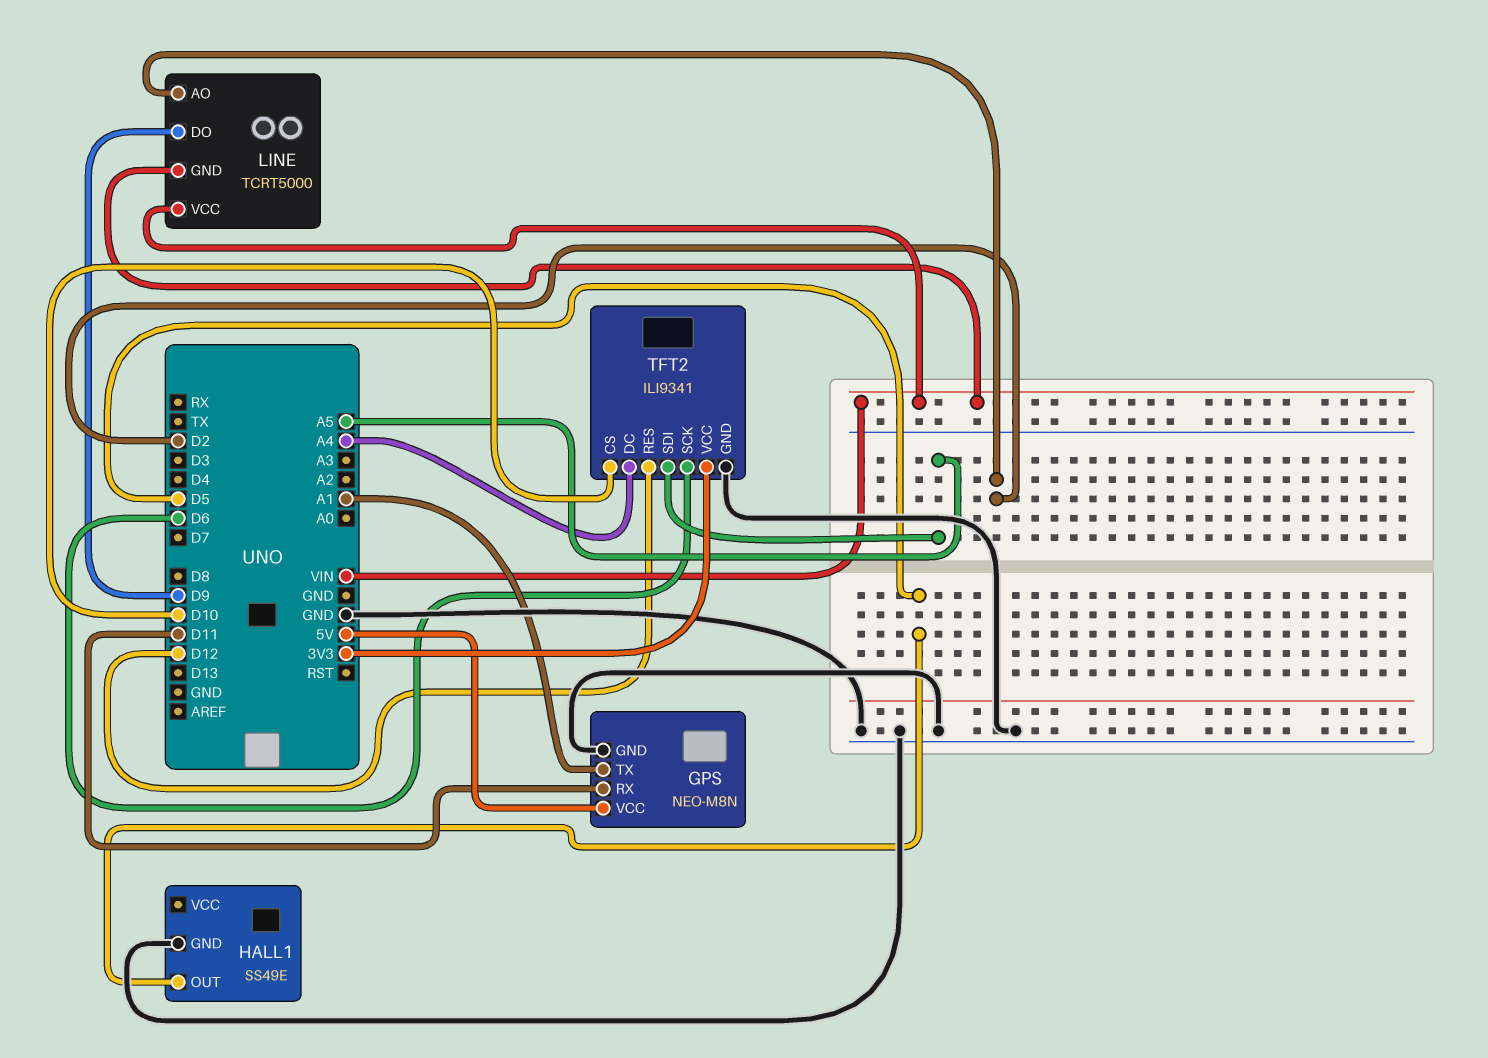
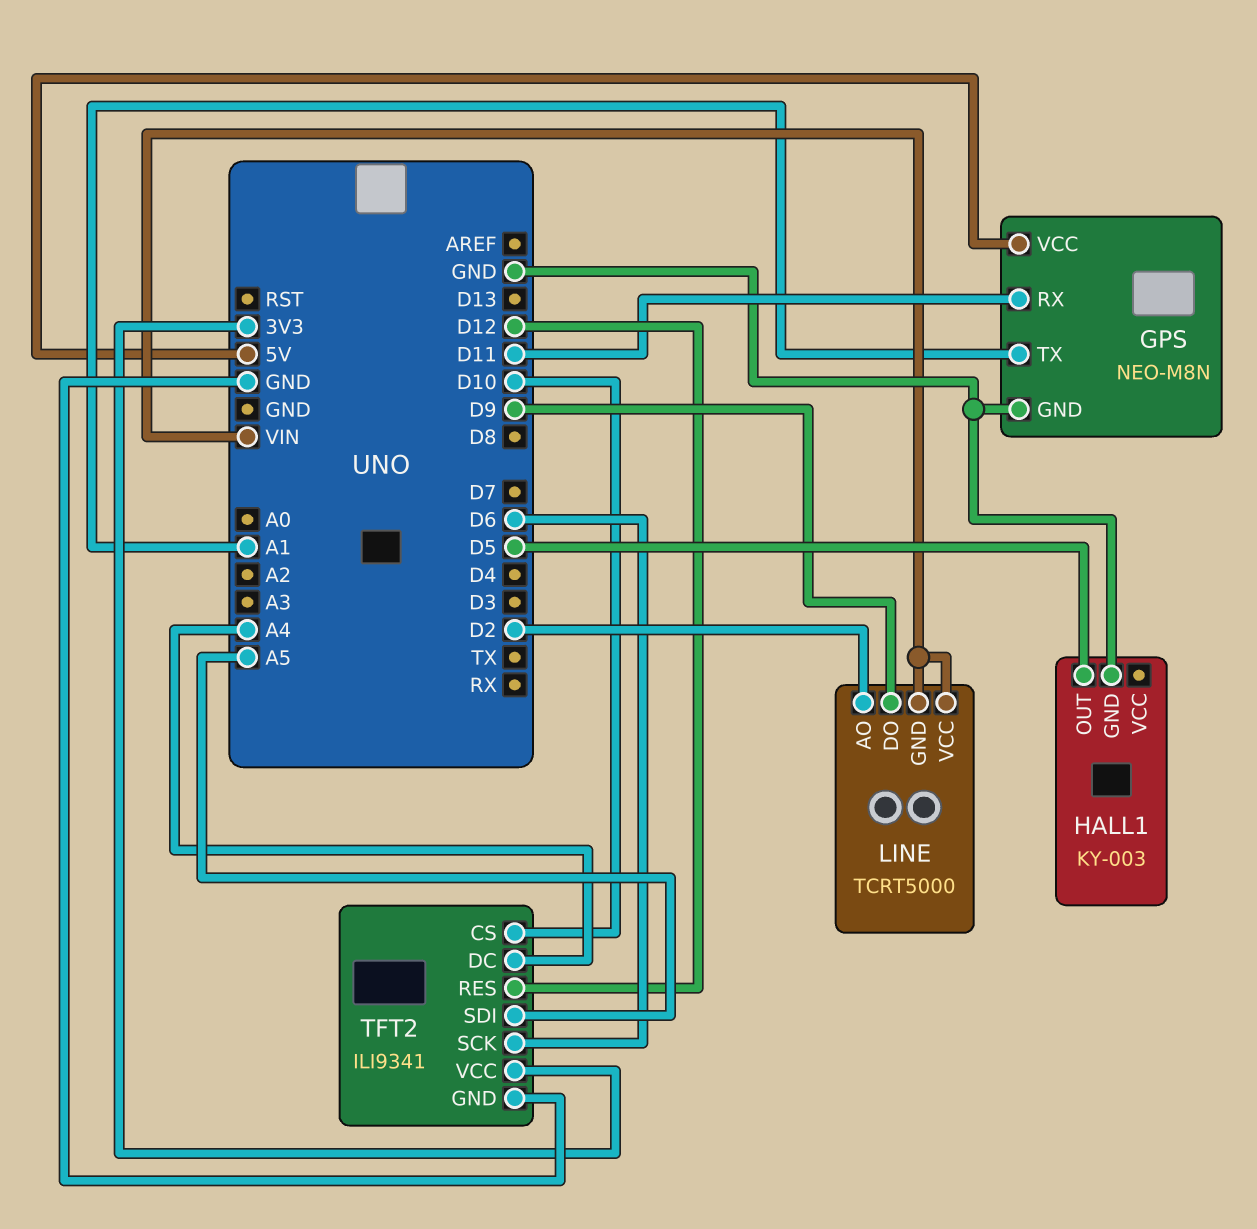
HALL1: SS49E -> KY-003

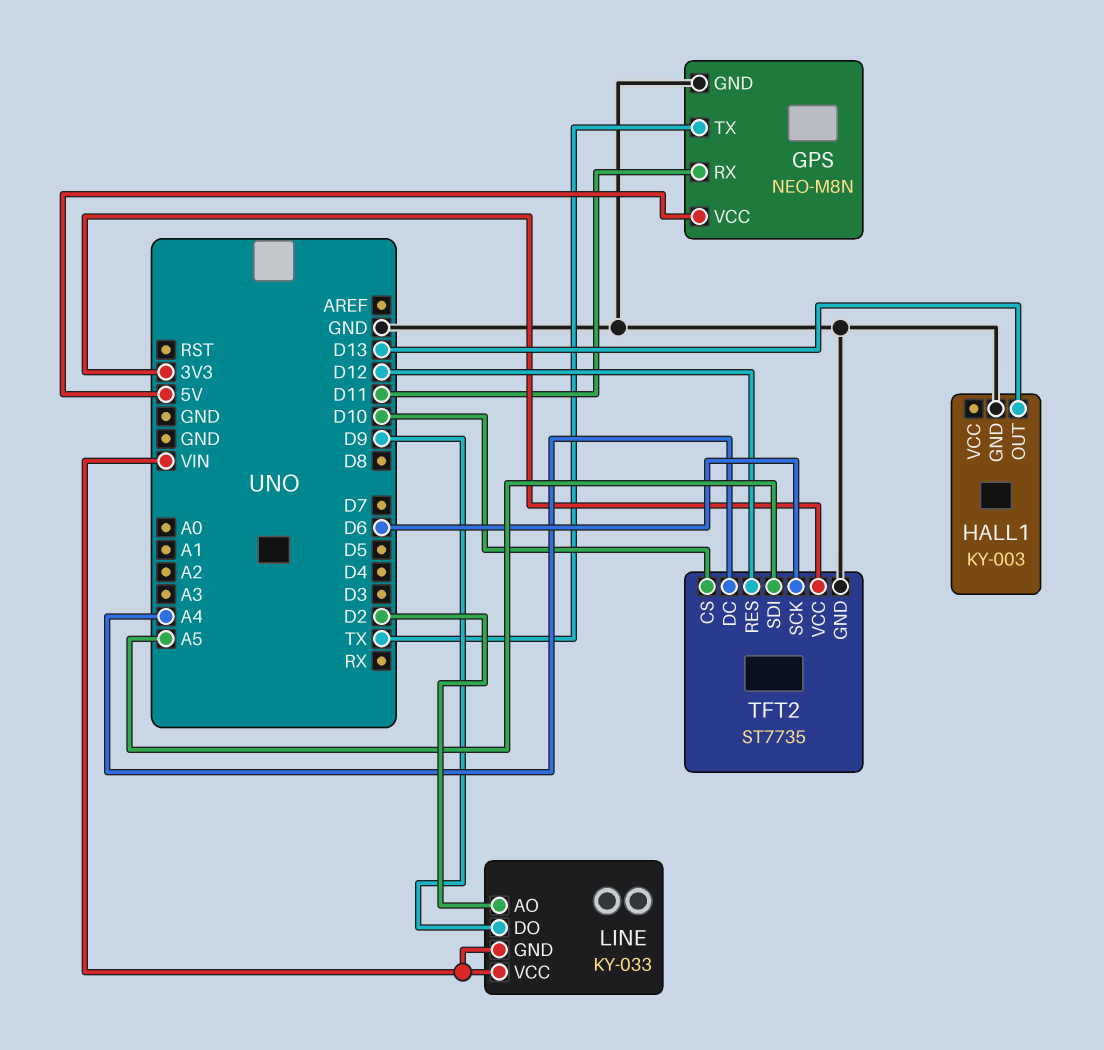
GPS pin TX: A1 -> TX
HALL1 pin OUT: D5 -> D13
LINE: TCRT5000 -> KY-033
TFT2: ILI9341 -> ST7735

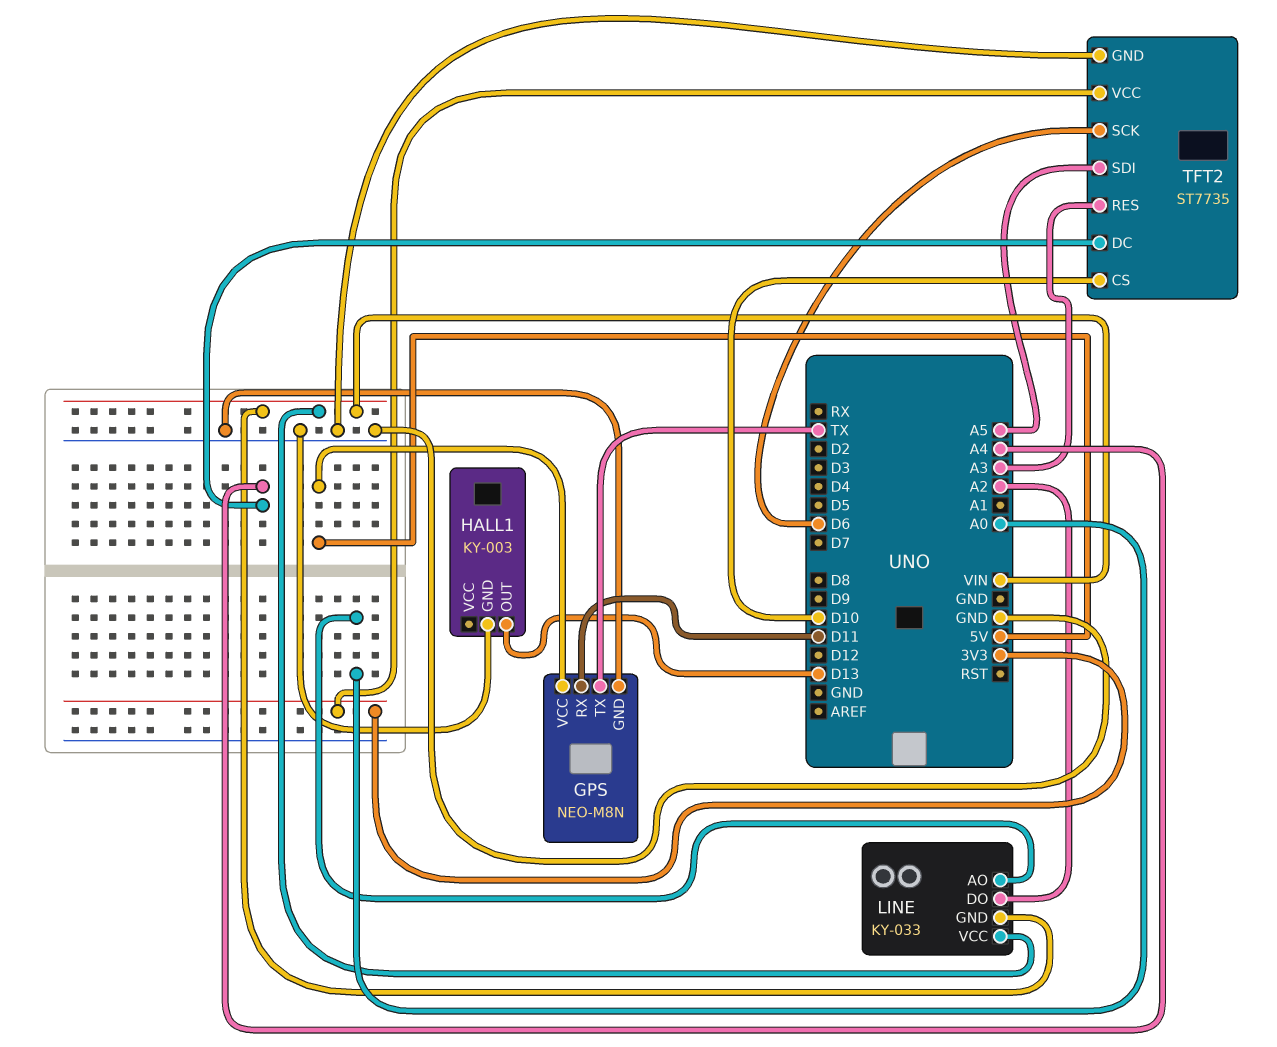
LINE pin AO: D2 -> A0
LINE pin DO: D9 -> A2
TFT2 pin RES: D12 -> A3

